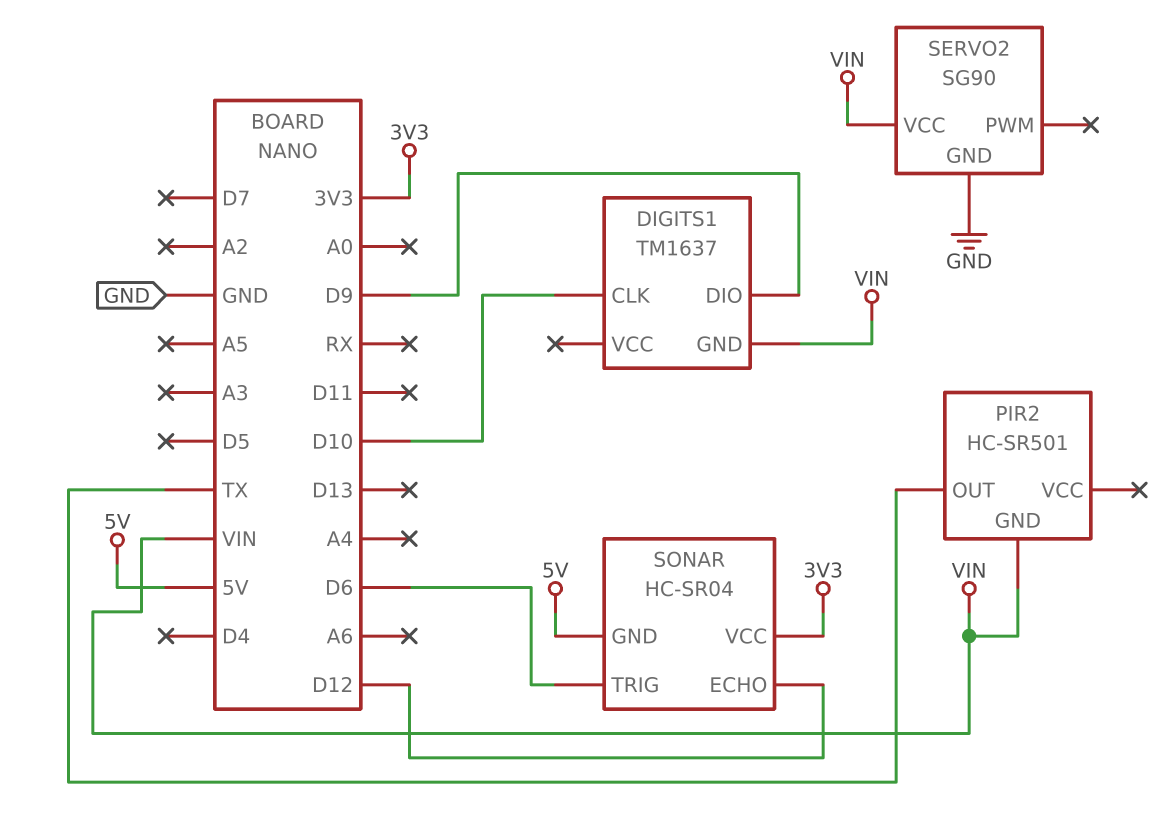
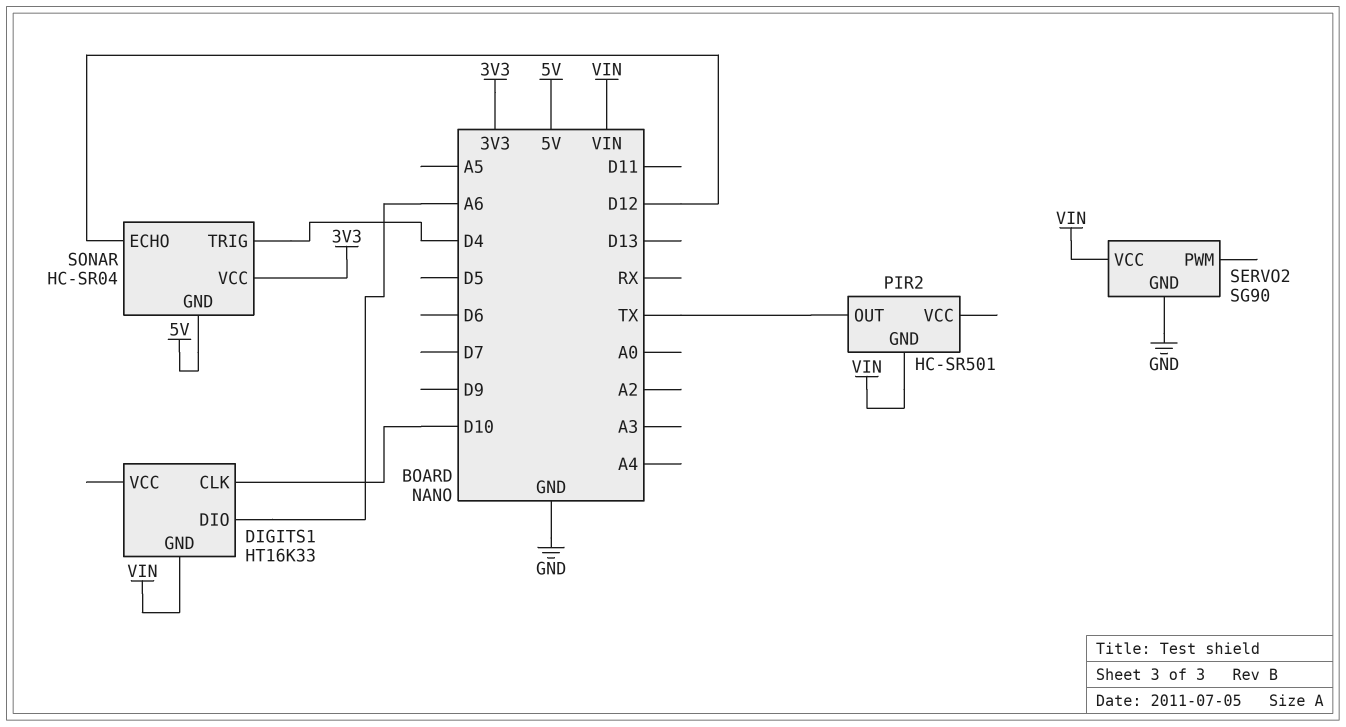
DIGITS1: TM1637 -> HT16K33
DIGITS1 pin DIO: D9 -> A6
SONAR pin TRIG: D6 -> D4

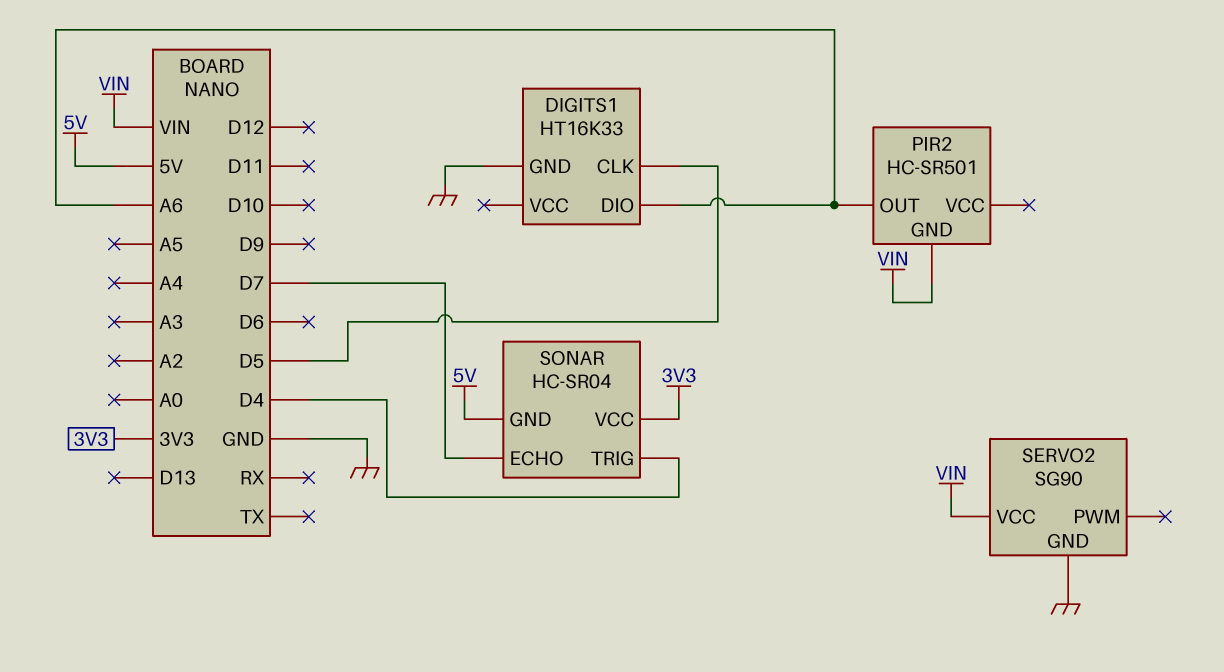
DIGITS1 pin CLK: D10 -> D5
DIGITS1 pin GND: VIN -> GND
PIR2 pin OUT: TX -> A6
SONAR pin ECHO: D12 -> D7

